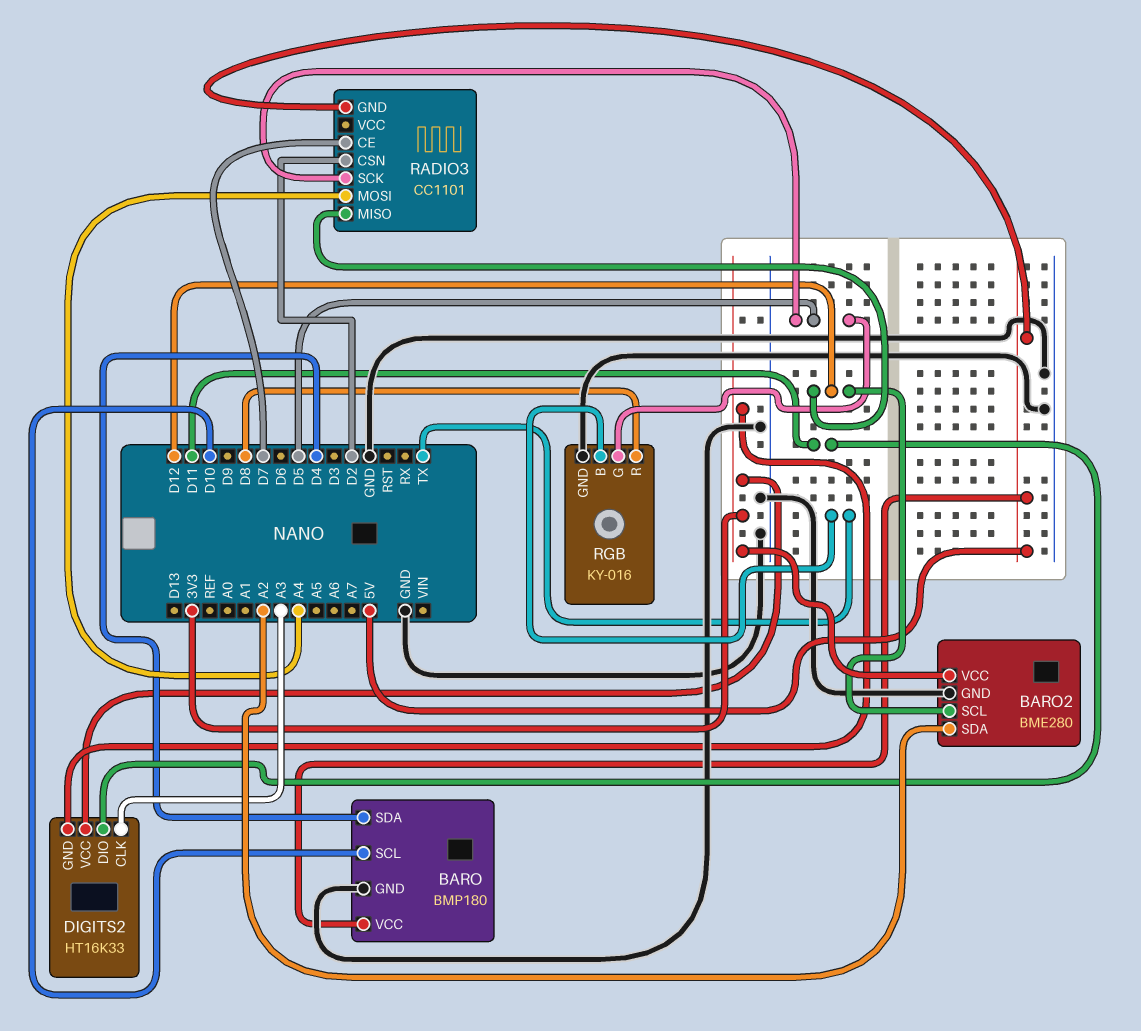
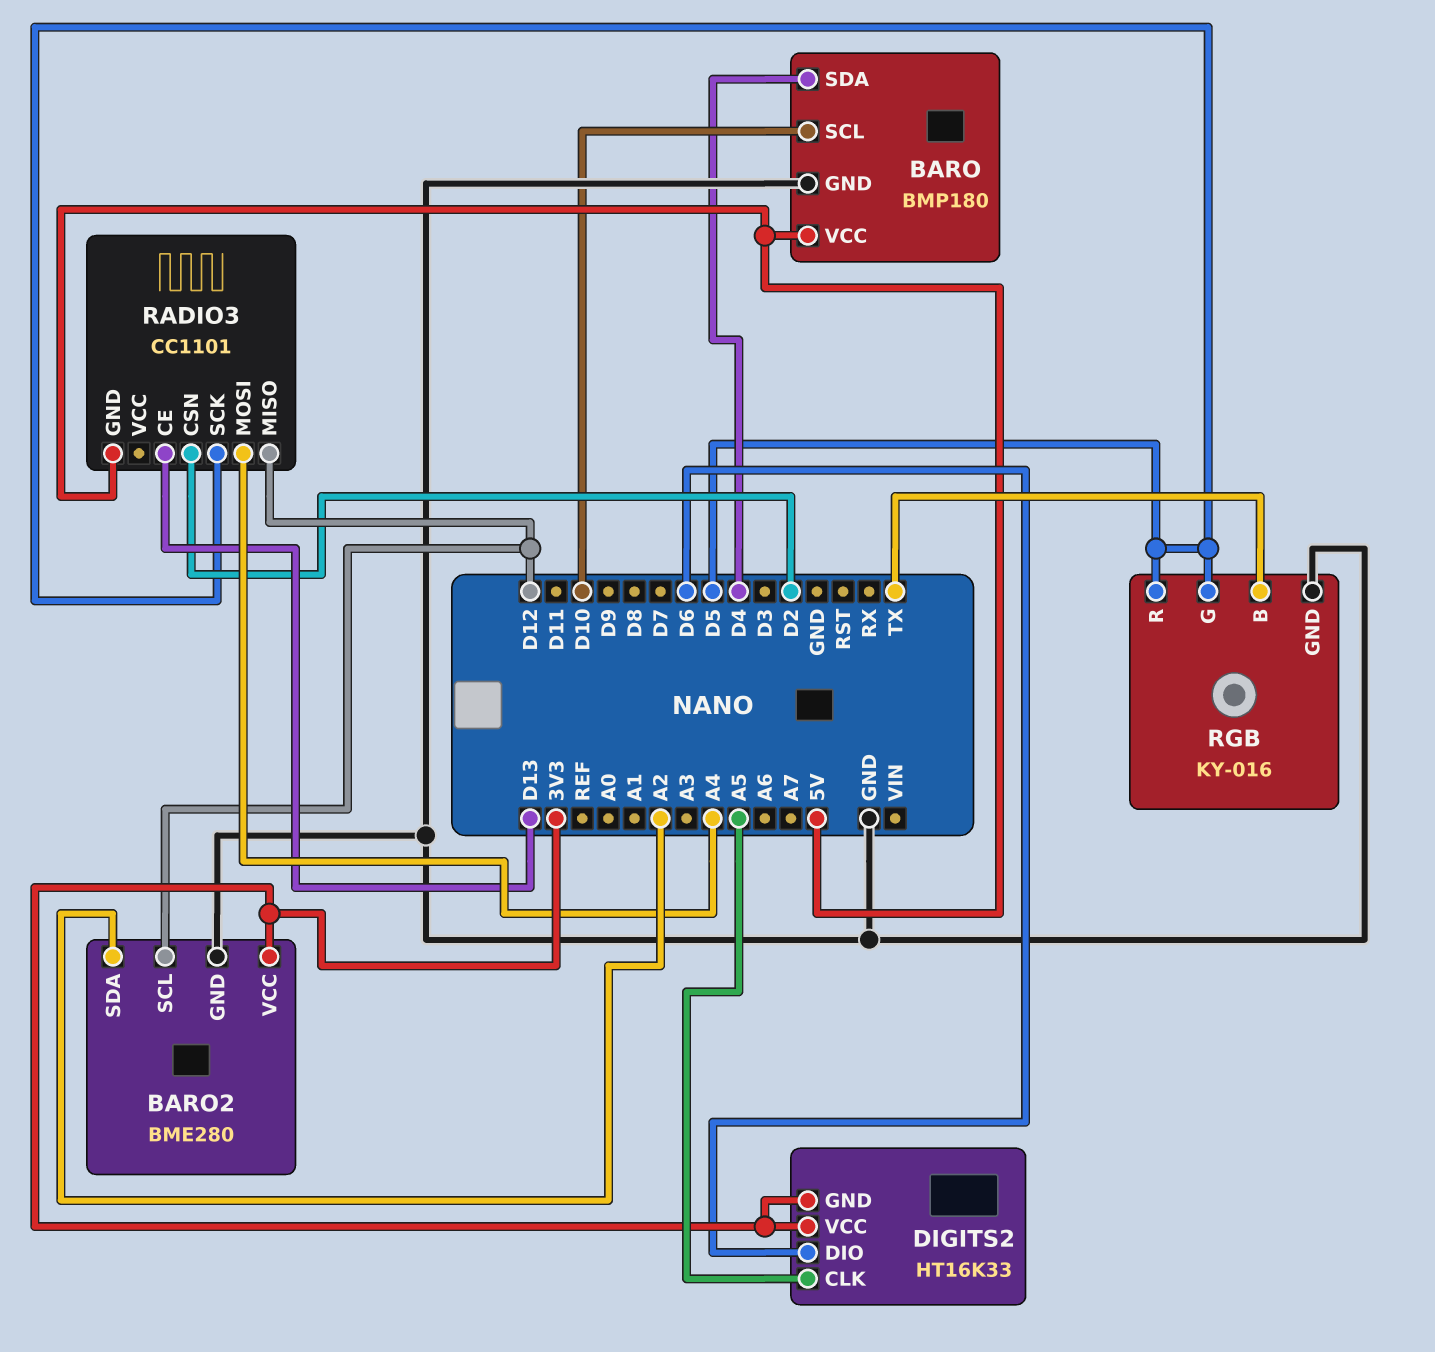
DIGITS2 pin CLK: A3 -> A5
DIGITS2 pin DIO: D11 -> D6
RADIO3 pin CE: D7 -> D13
RGB pin R: D8 -> D5

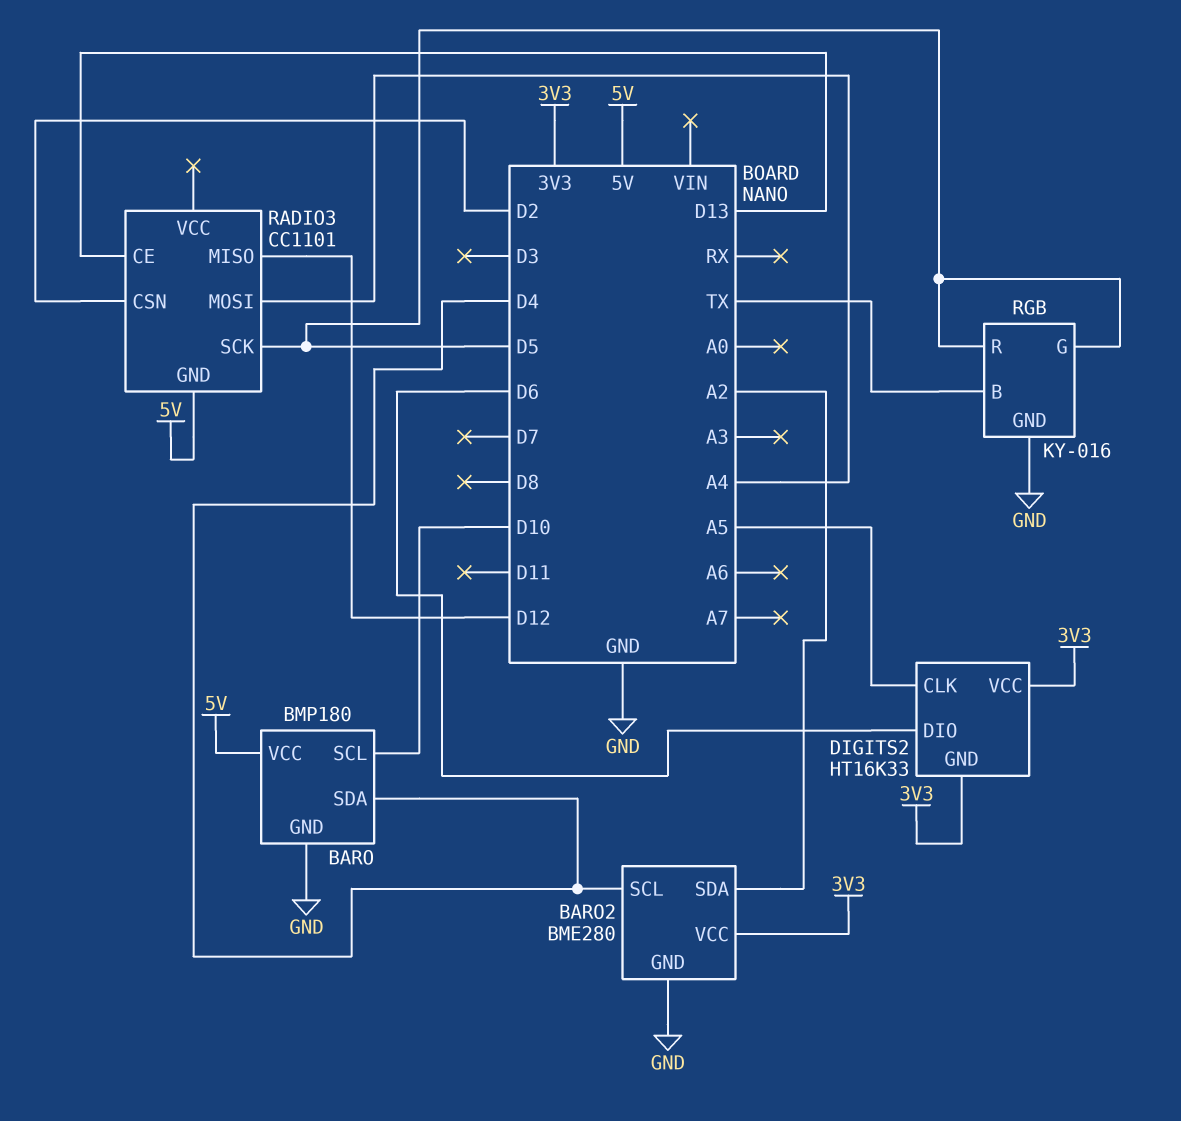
BARO2 pin SCL: D12 -> D4

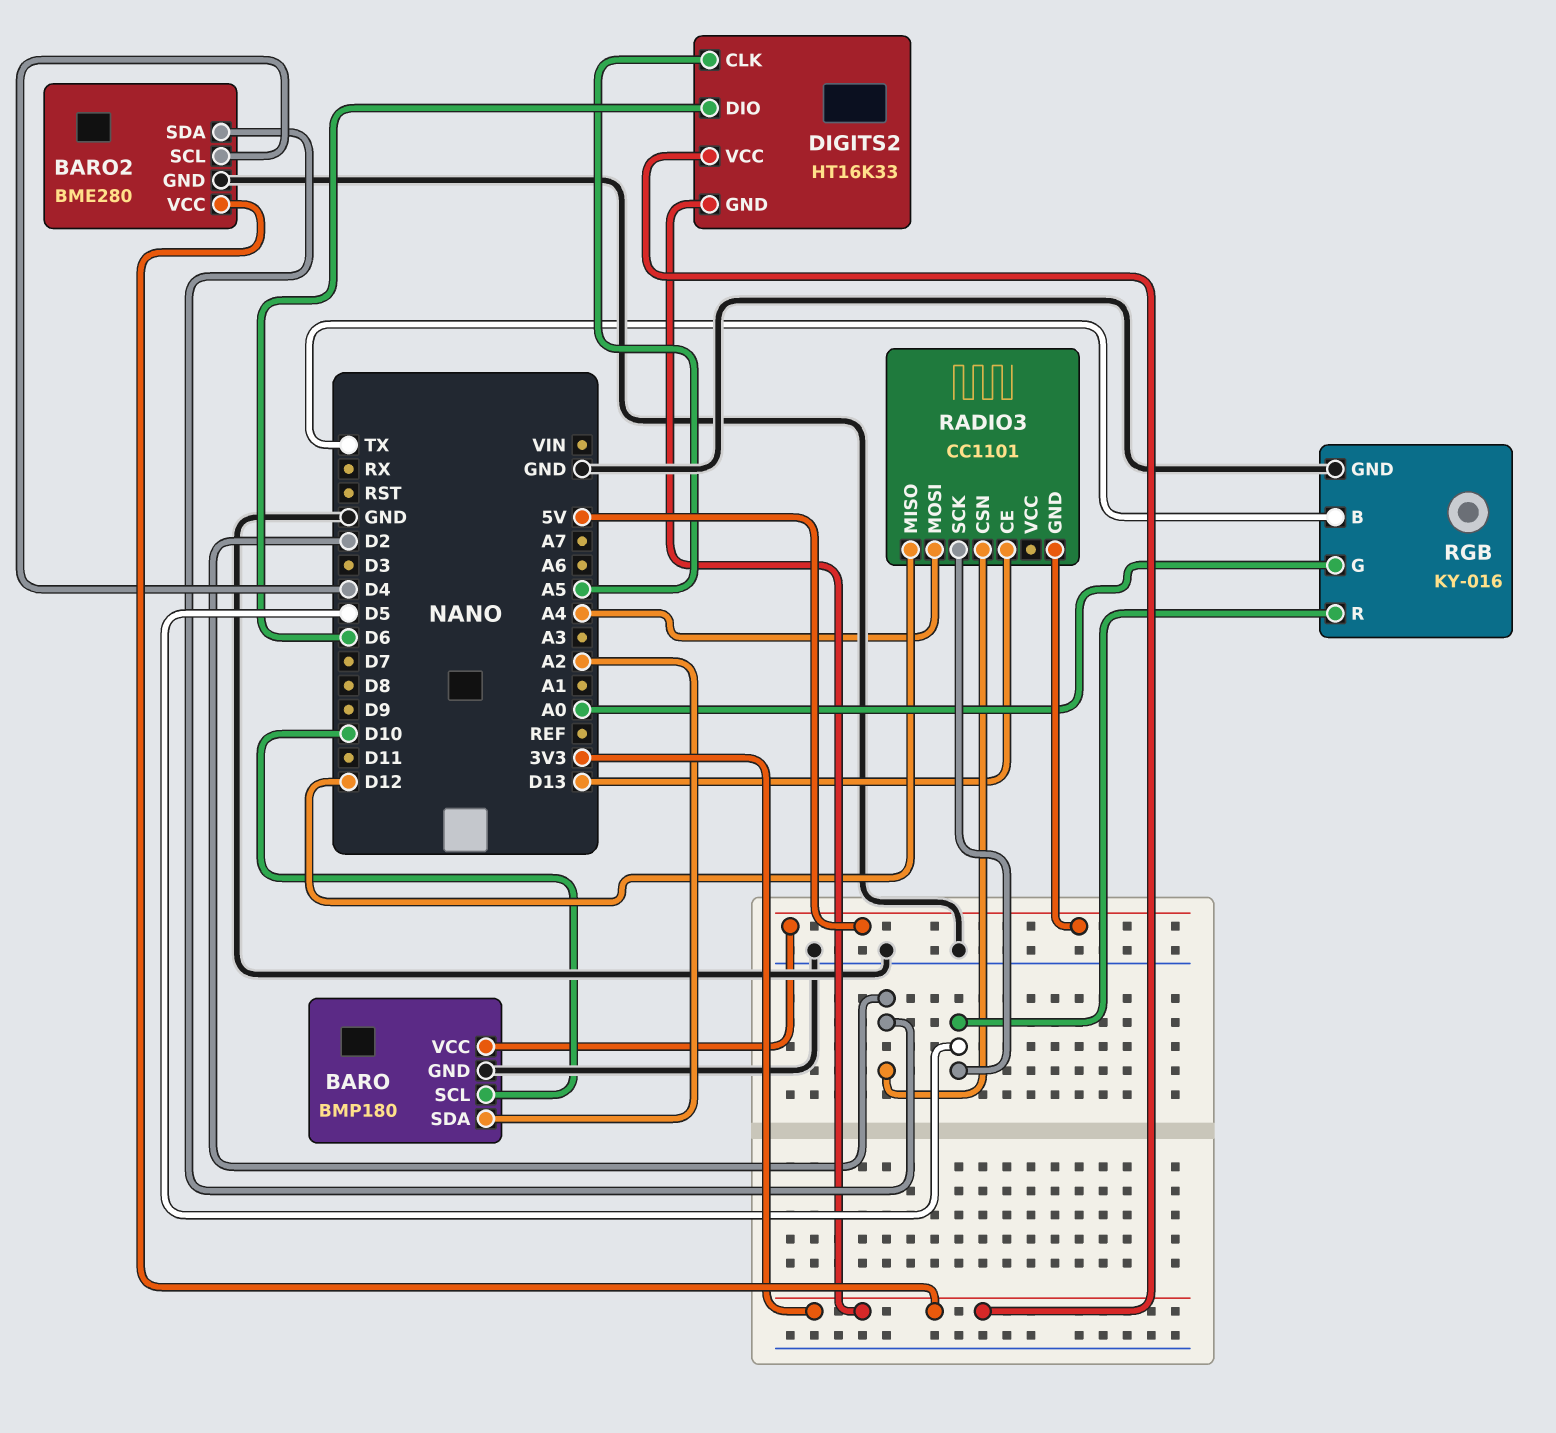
BARO pin SDA: D4 -> A2
BARO2 pin SDA: A2 -> D2
RGB pin G: D5 -> A0

